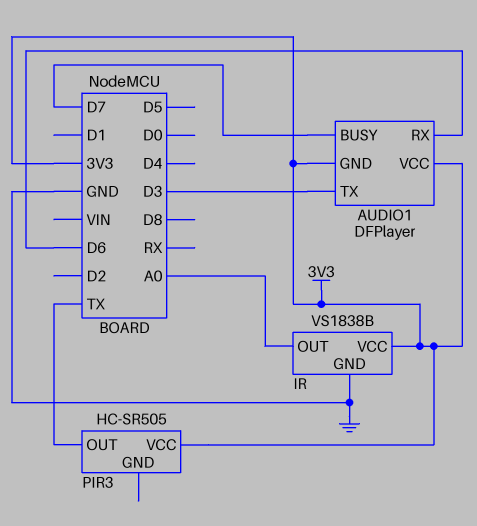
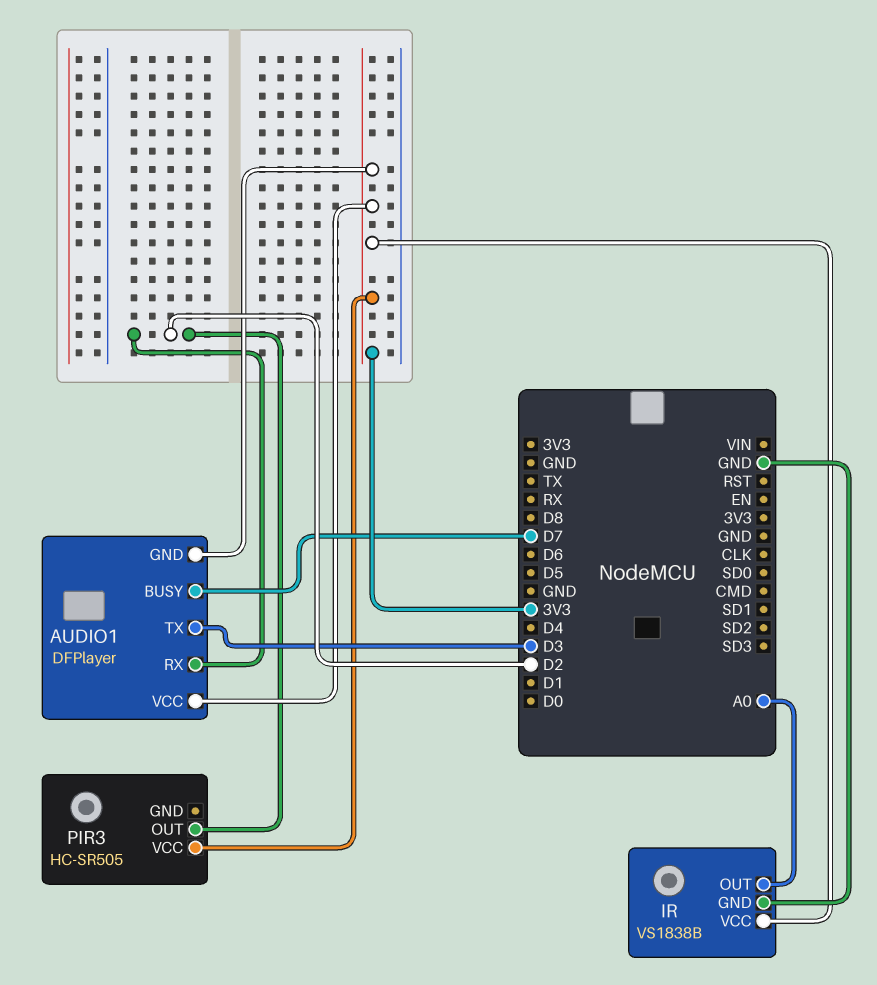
AUDIO1 pin RX: D6 -> D2
PIR3 pin OUT: TX -> D2

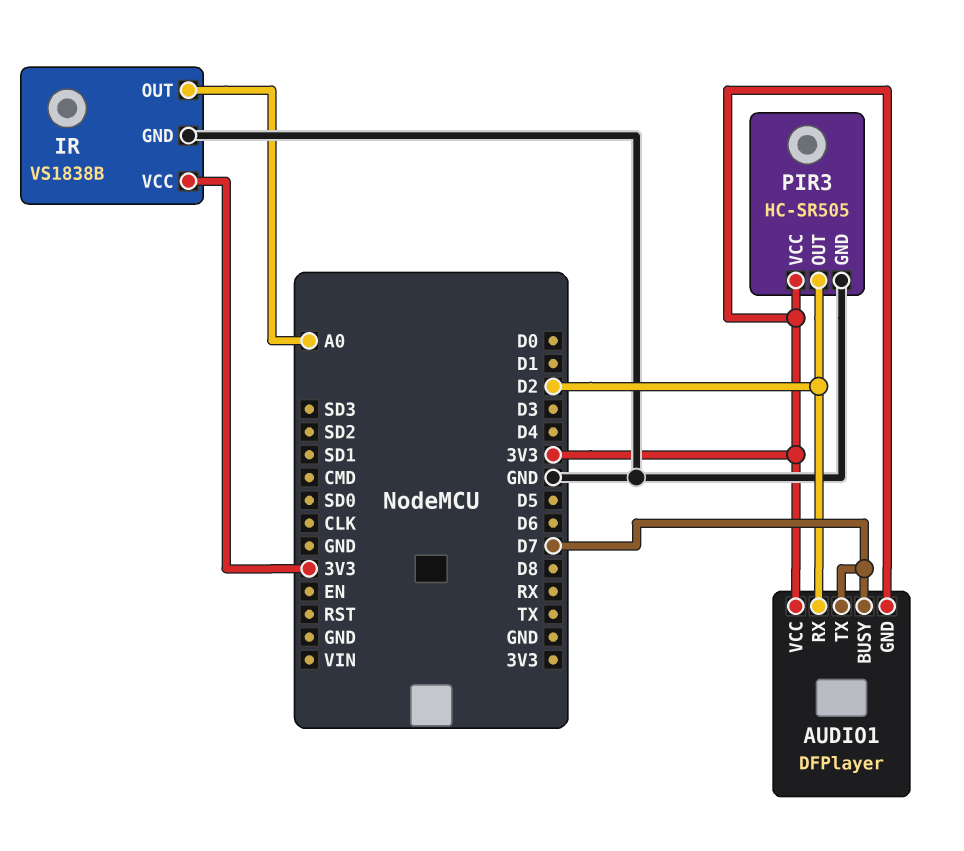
AUDIO1 pin TX: D3 -> D7
PIR3 pin GND: none -> GND

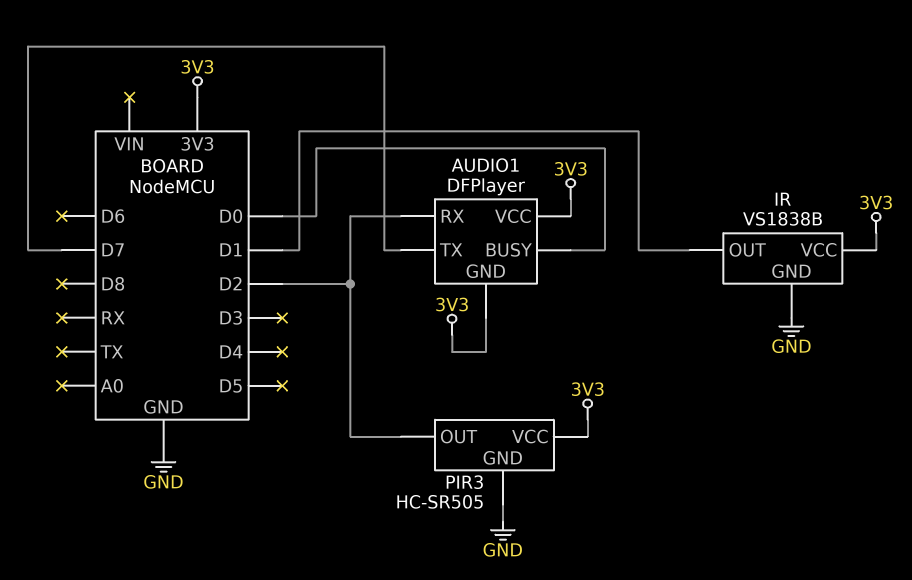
AUDIO1 pin BUSY: D7 -> D0
IR pin OUT: A0 -> D1

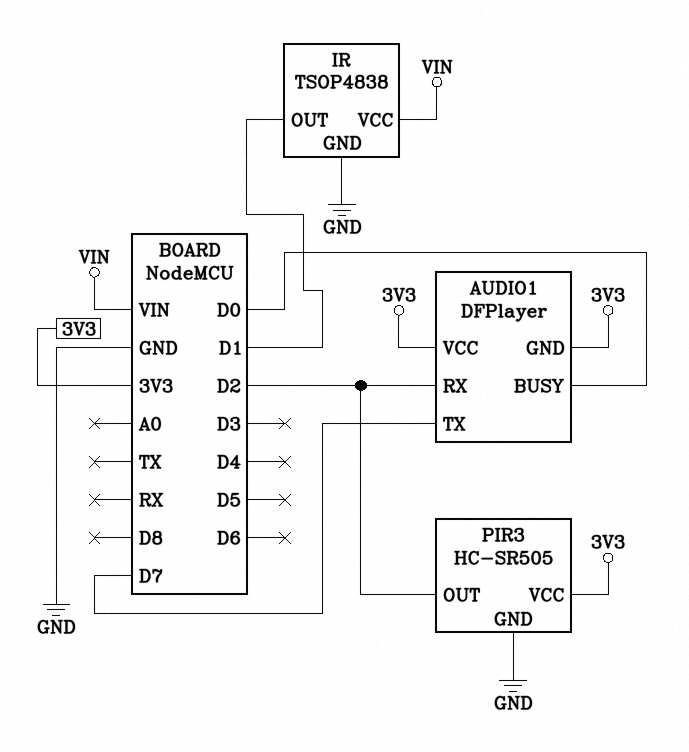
IR: VS1838B -> TSOP4838
IR pin VCC: 3V3 -> VIN

